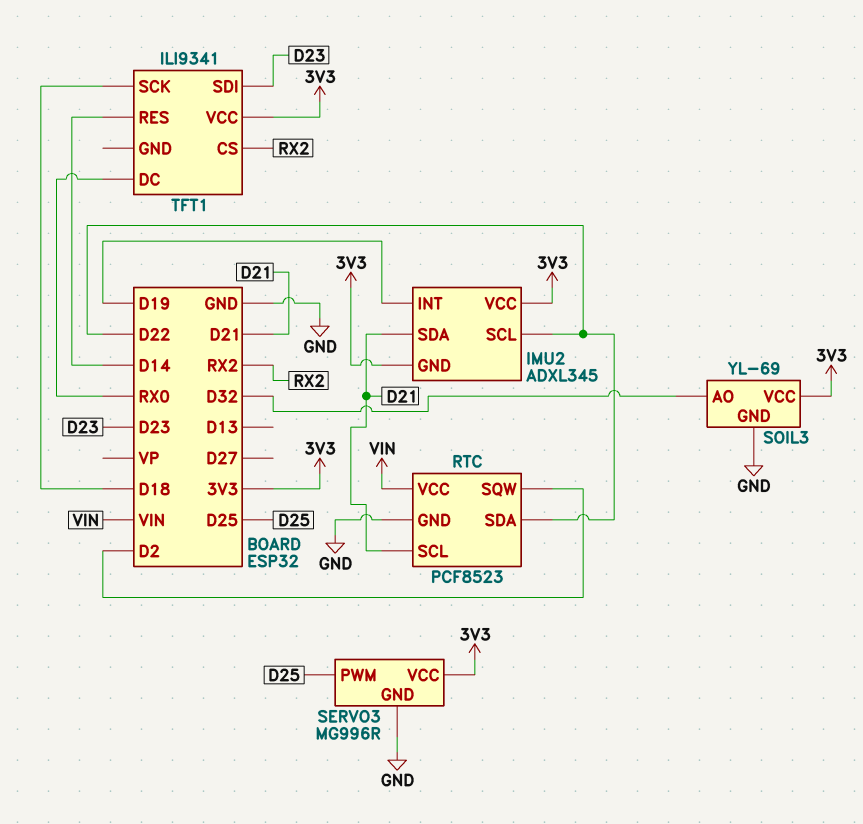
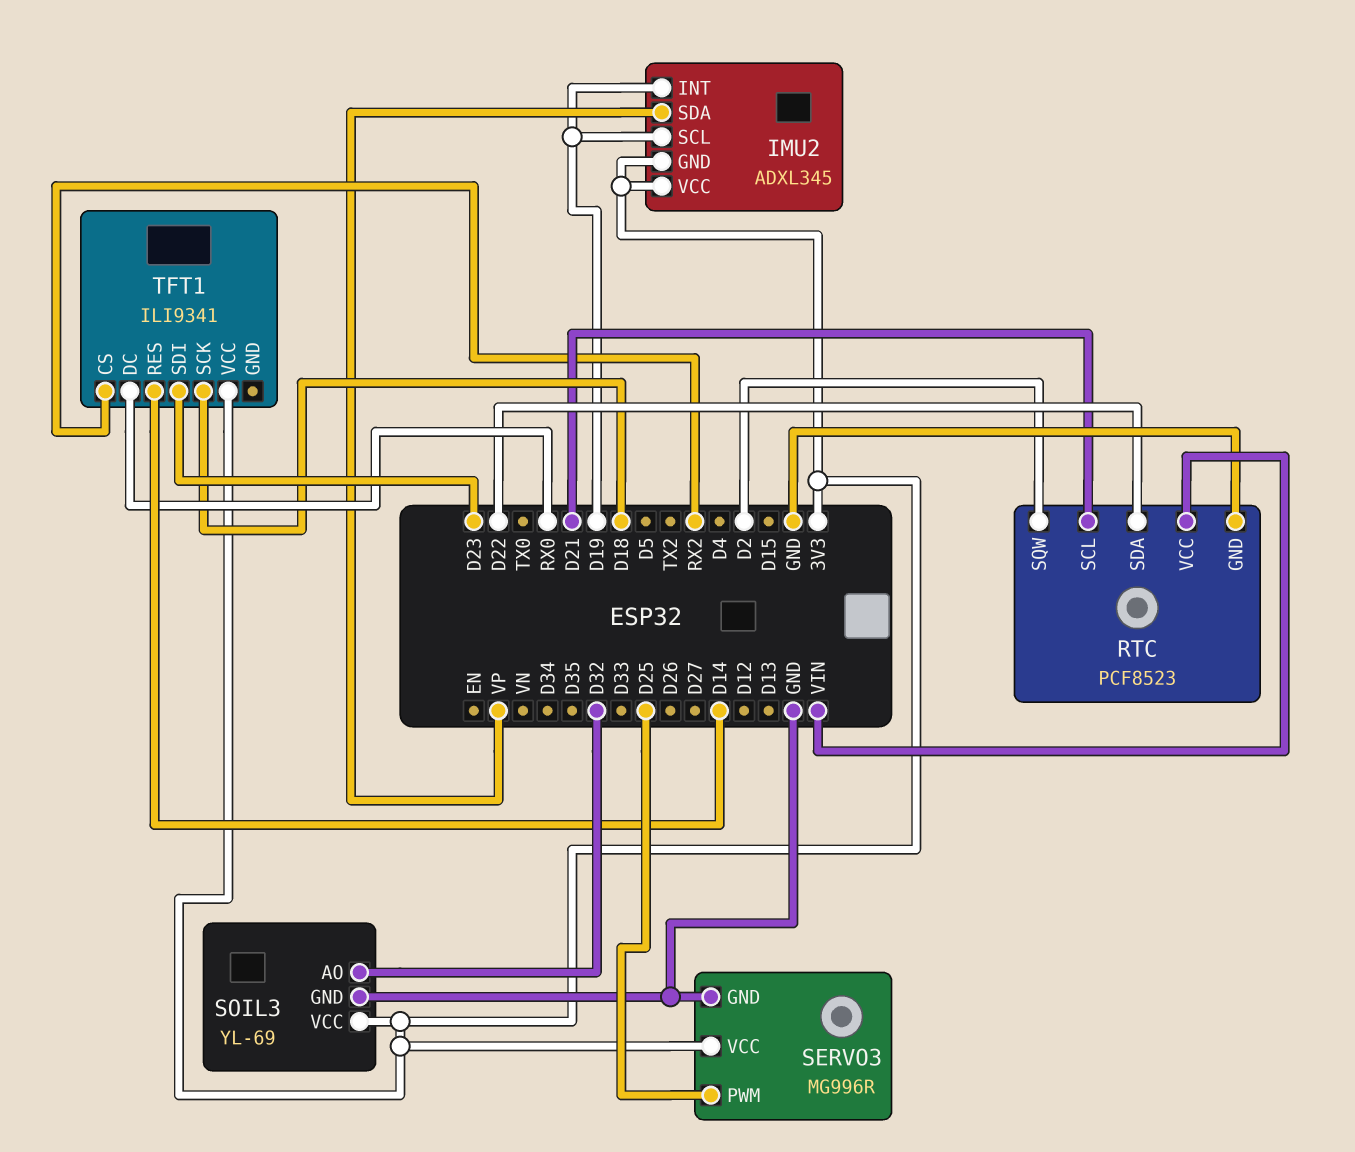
IMU2 pin SCL: D22 -> D19
IMU2 pin SDA: D21 -> VP

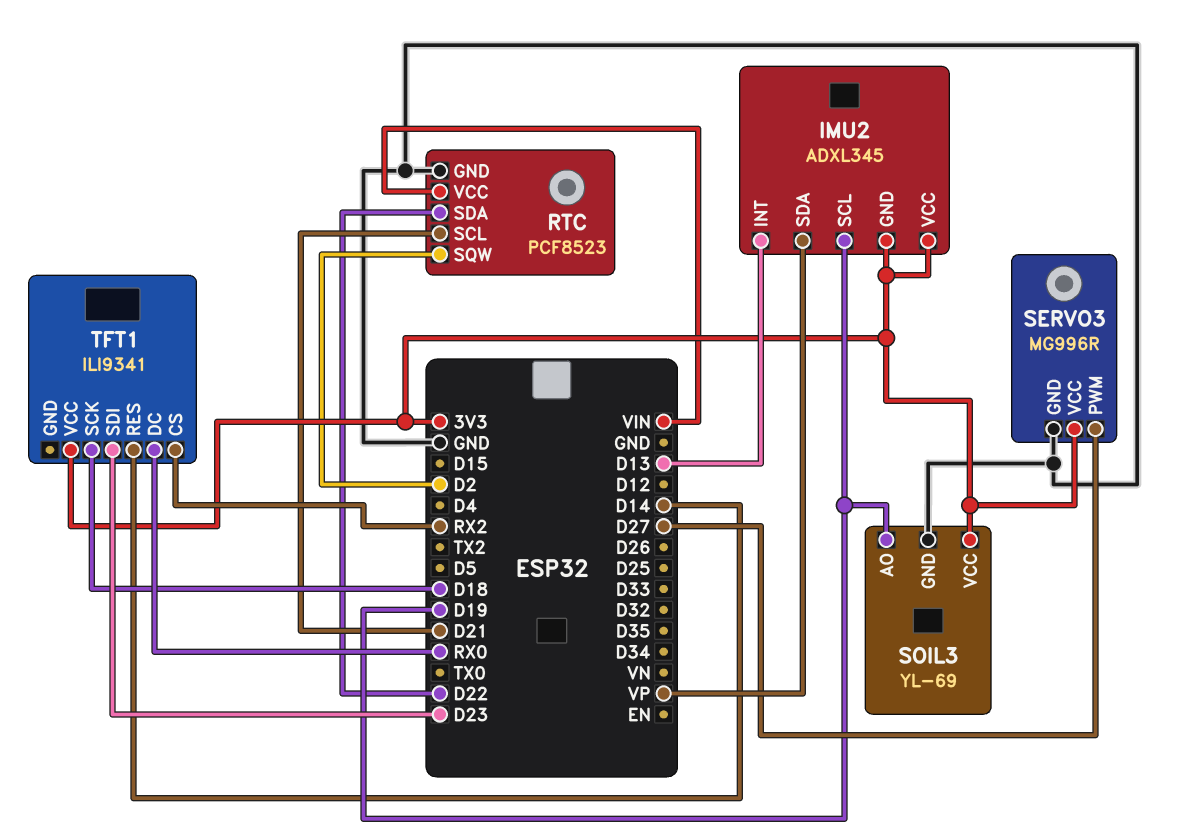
IMU2 pin INT: D19 -> D13
SERVO3 pin PWM: D25 -> D27
SOIL3 pin AO: D32 -> D19

